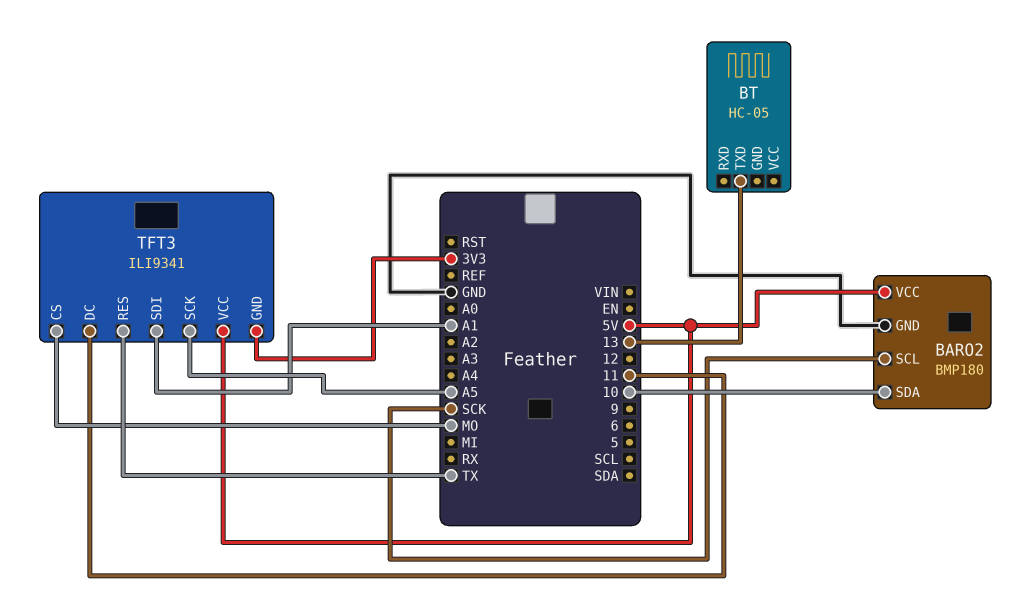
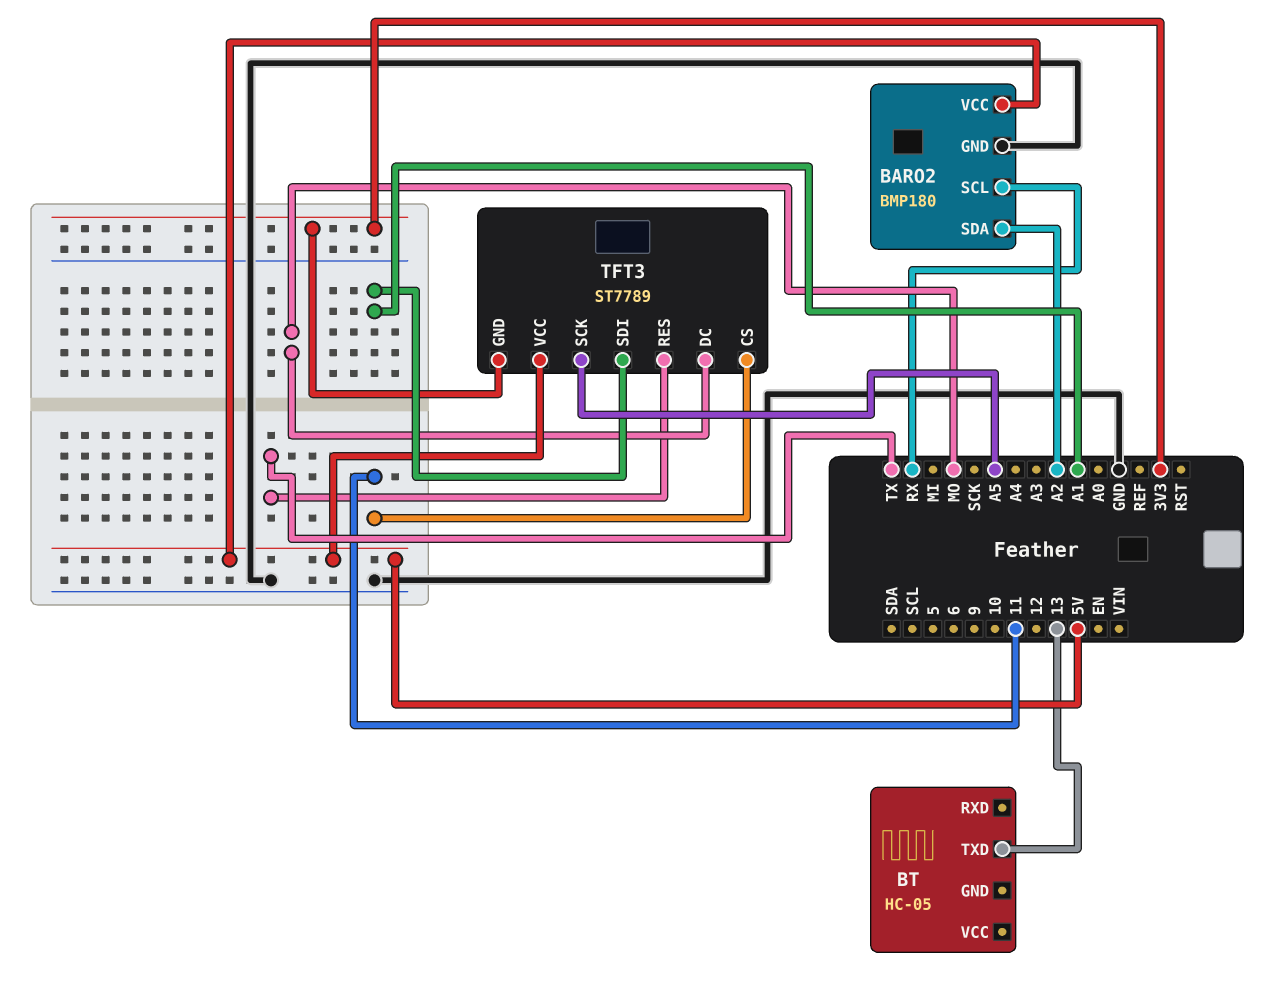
BARO2 pin SCL: SCK -> RX
BARO2 pin SDA: 10 -> A2
TFT3: ILI9341 -> ST7789
TFT3 pin CS: MO -> 11
TFT3 pin DC: 11 -> MO

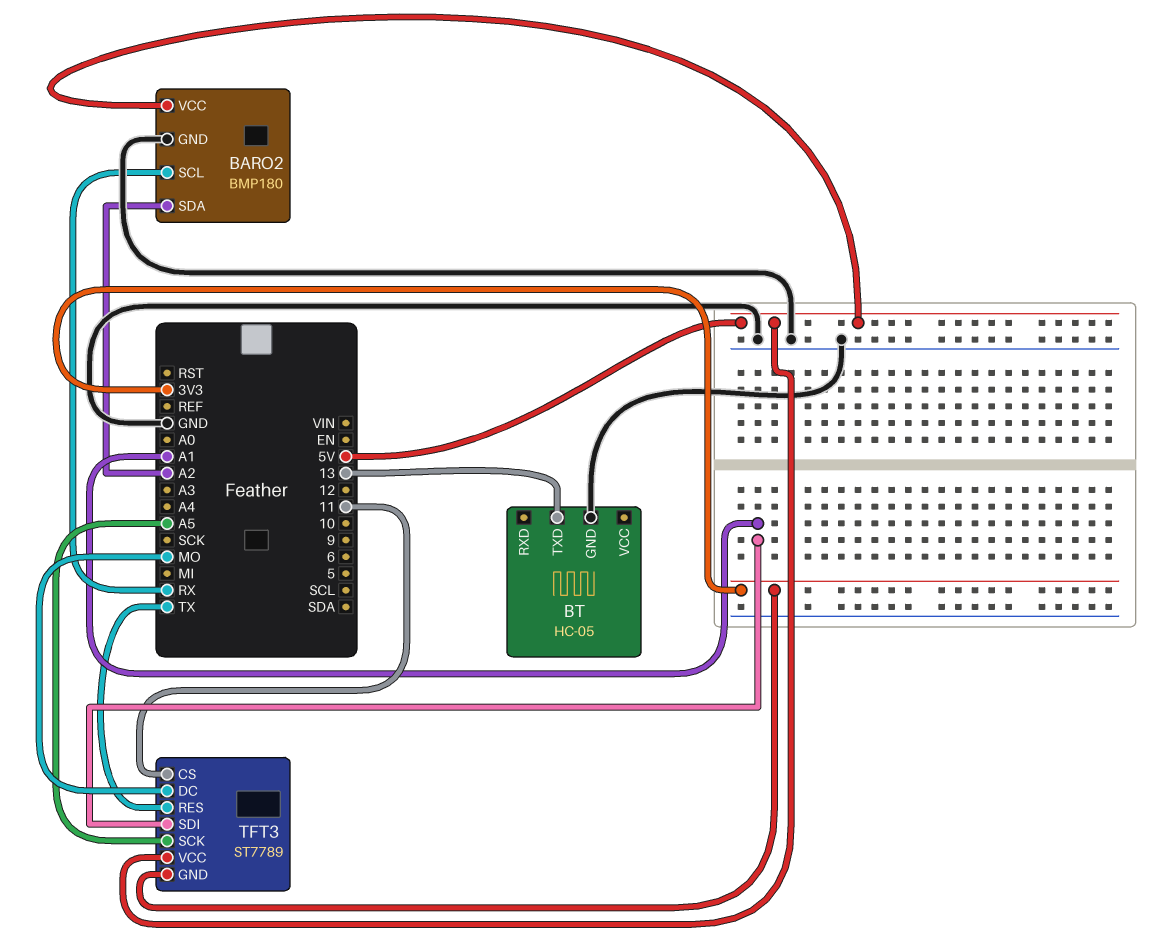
BT pin GND: none -> GND

